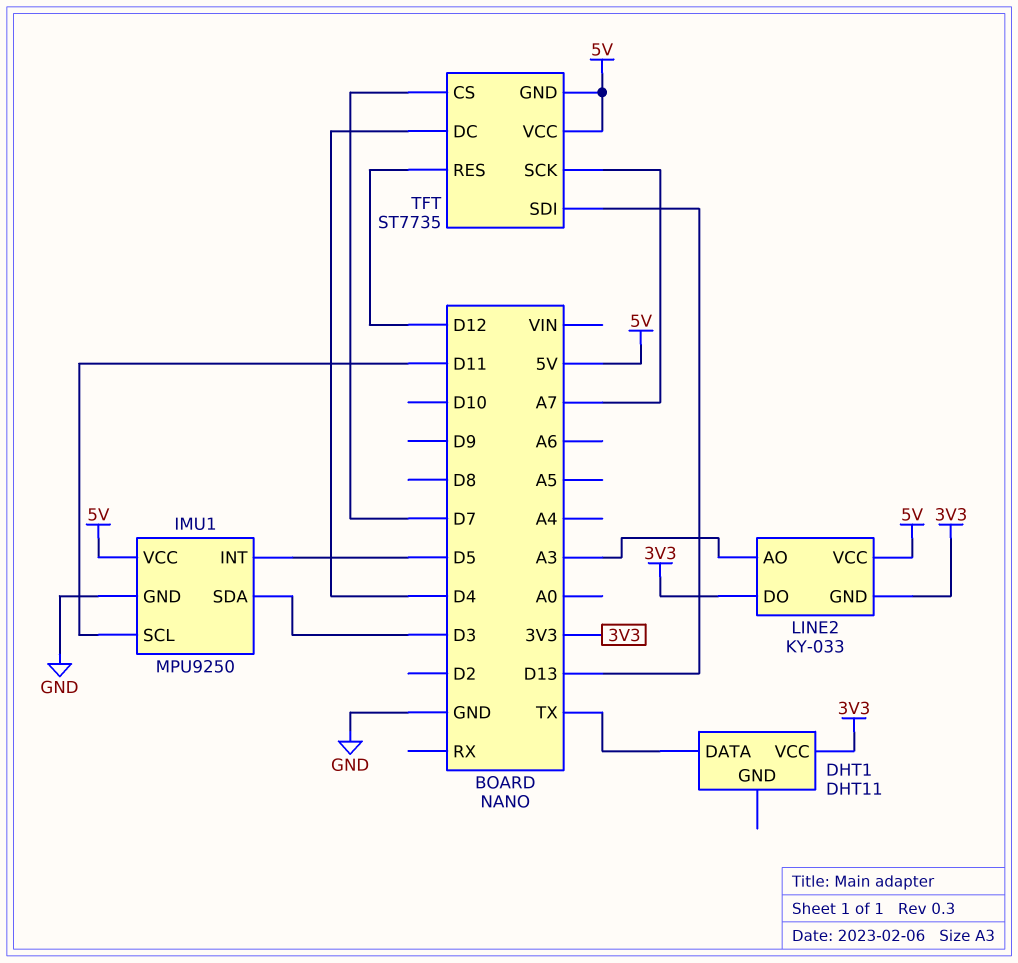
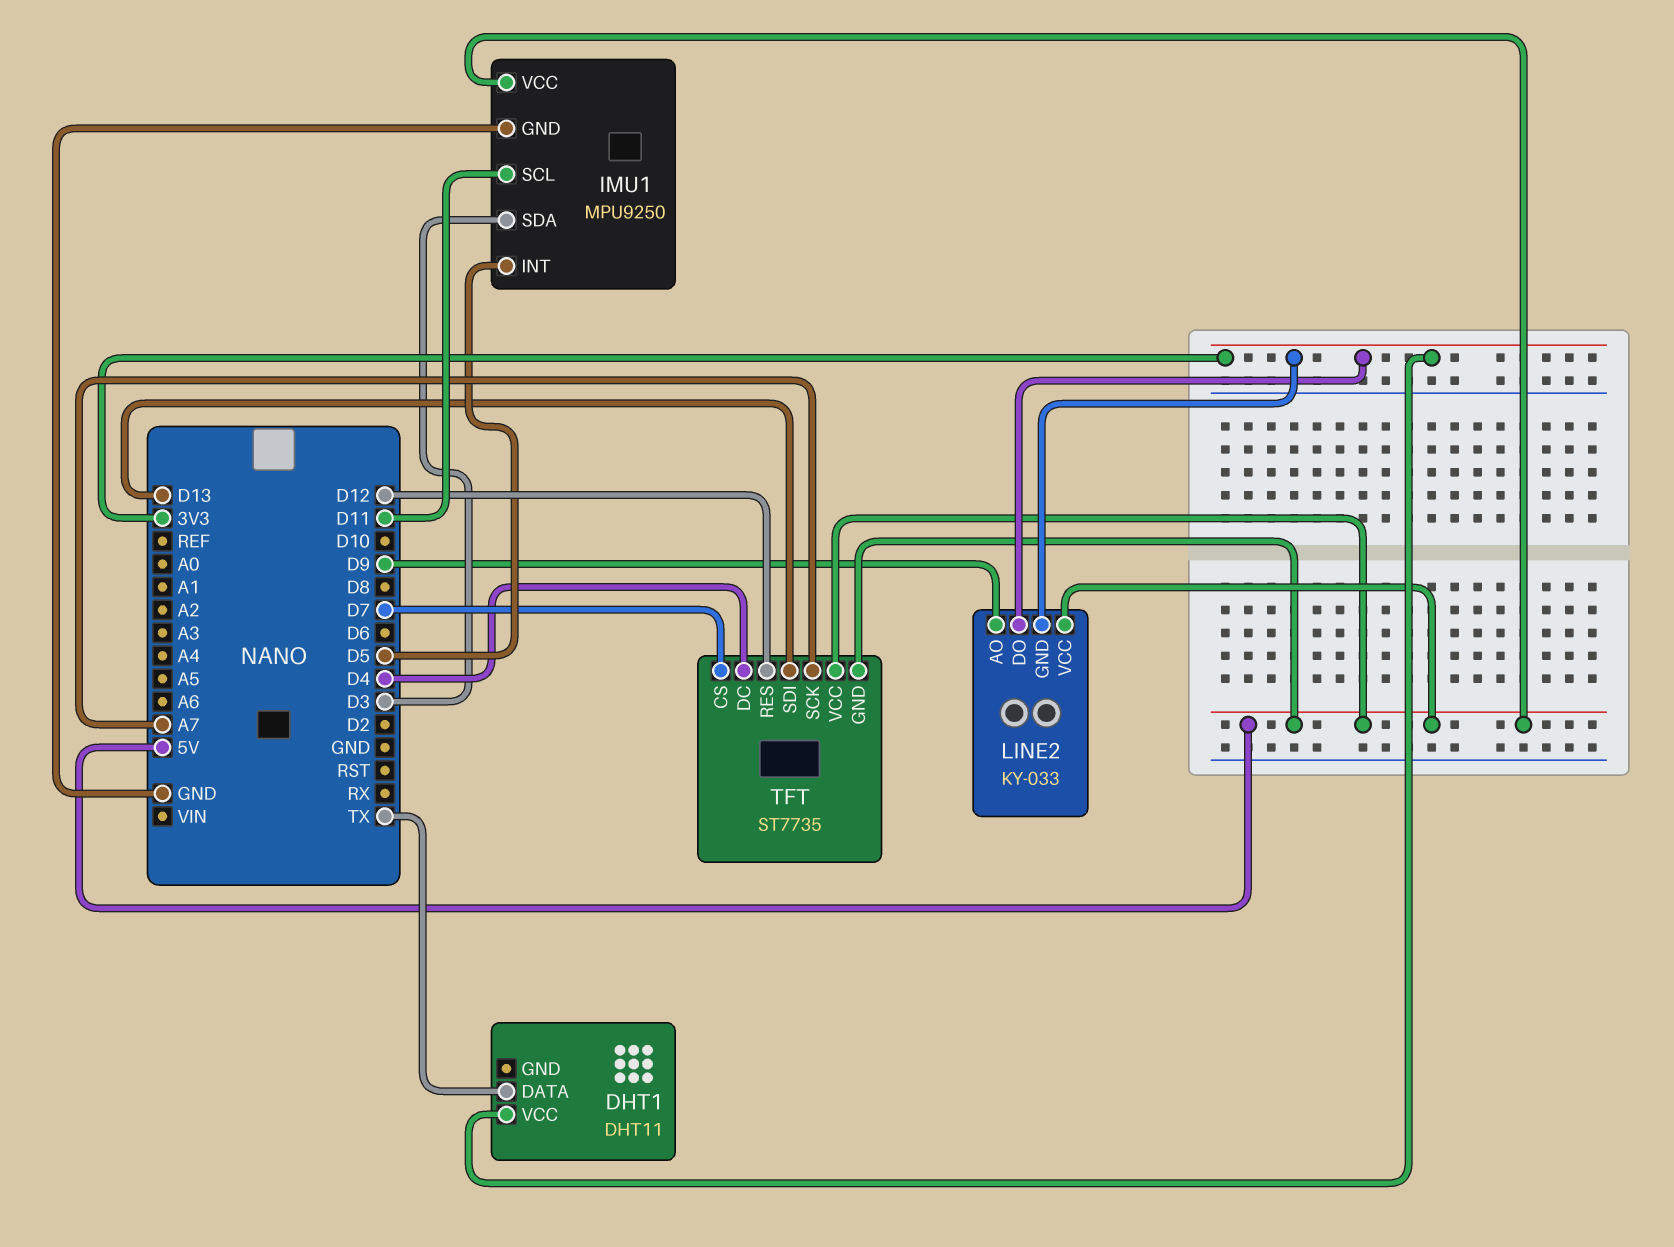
LINE2 pin AO: A3 -> D9

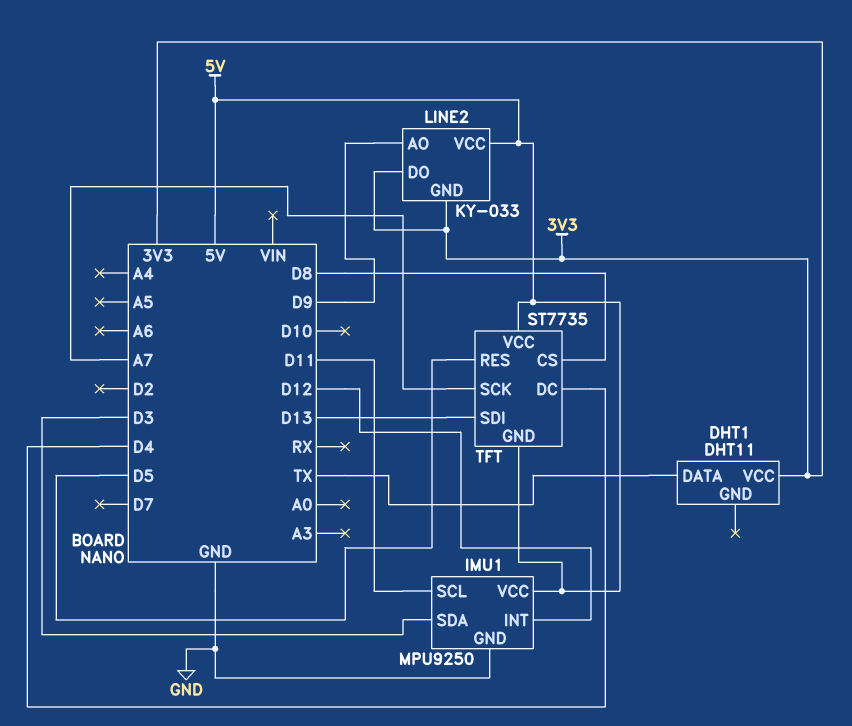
IMU1 pin INT: D5 -> D12
TFT pin CS: D7 -> D8
TFT pin RES: D12 -> D5

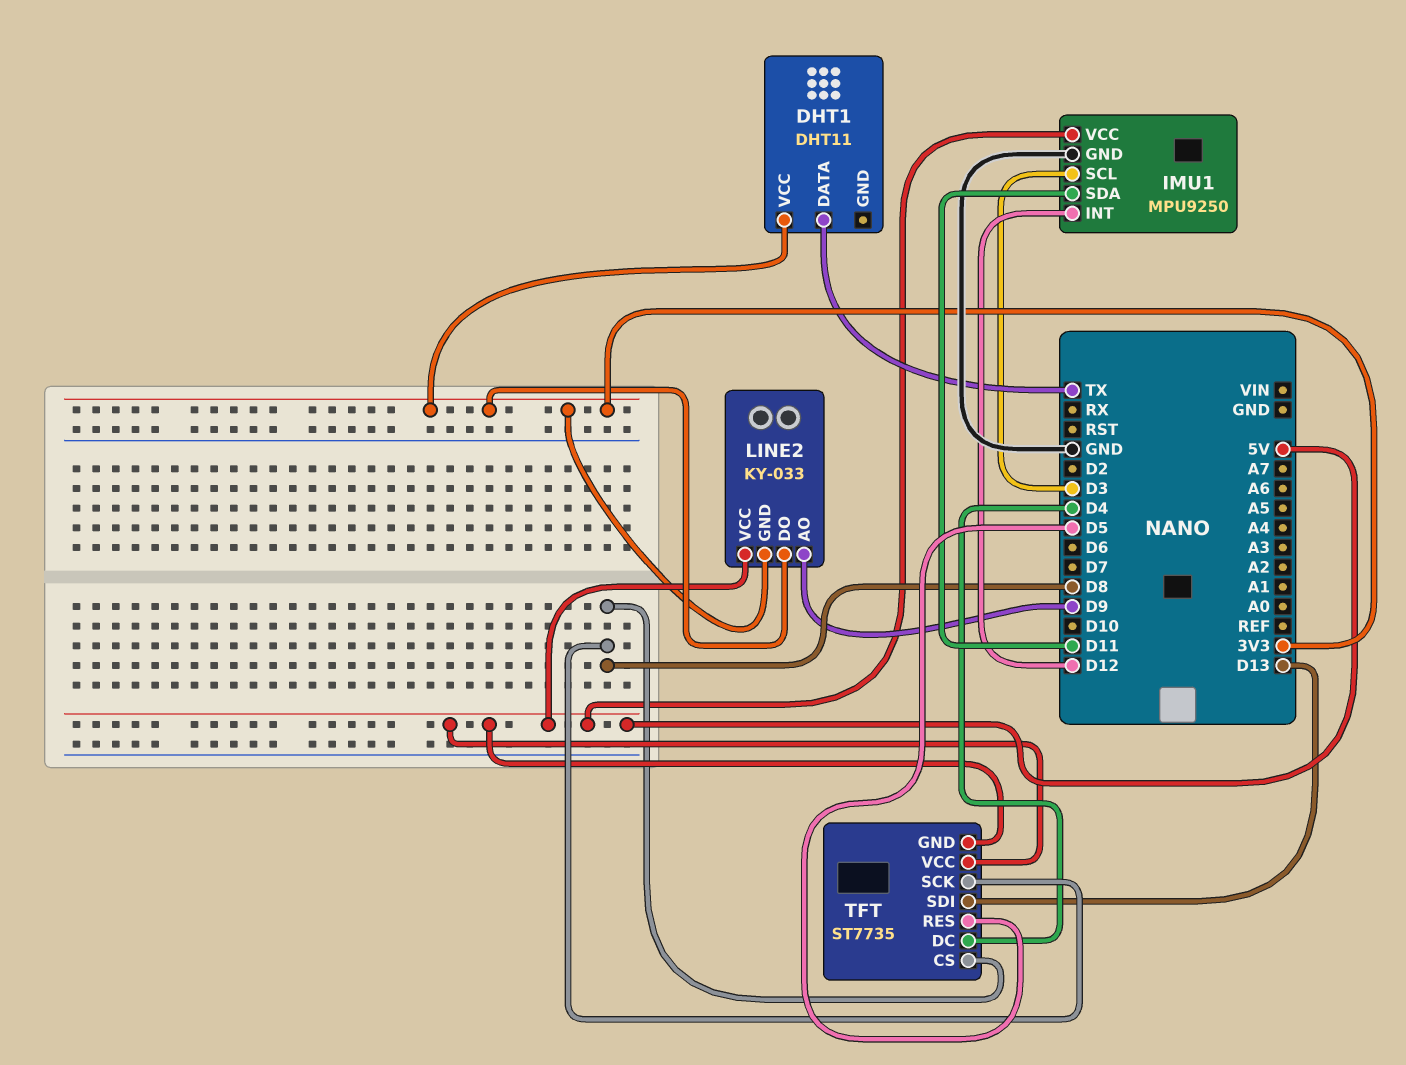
IMU1 pin SCL: D11 -> D3
IMU1 pin SDA: D3 -> D11
TFT pin SCK: A7 -> D8

